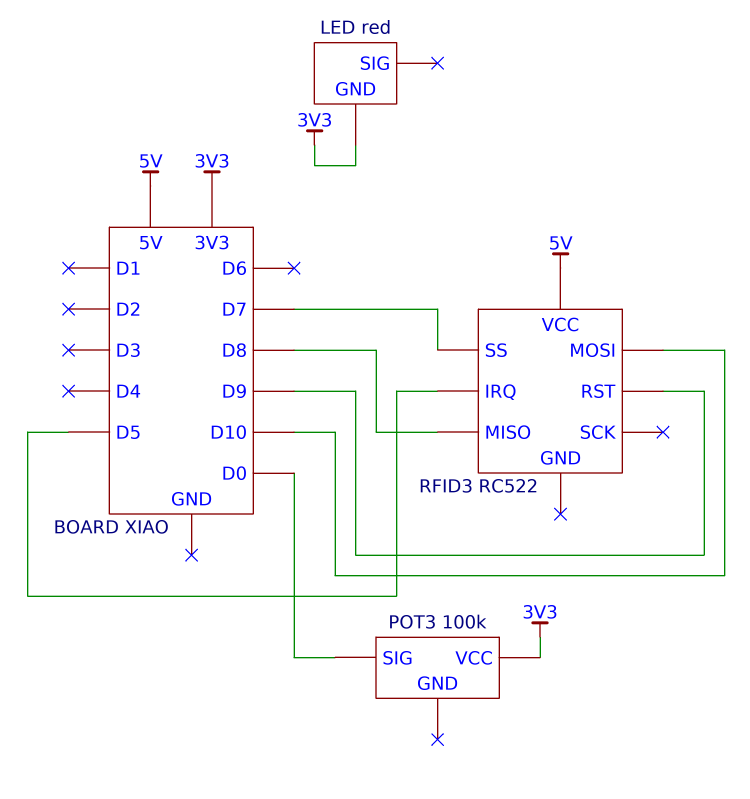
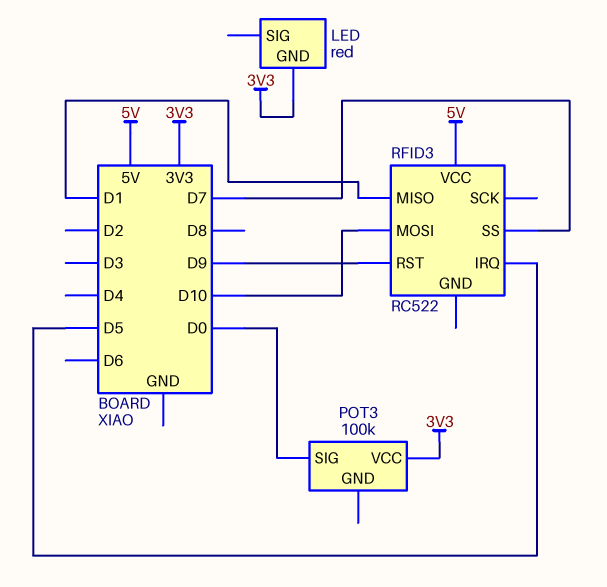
RFID3 pin MISO: D8 -> D1

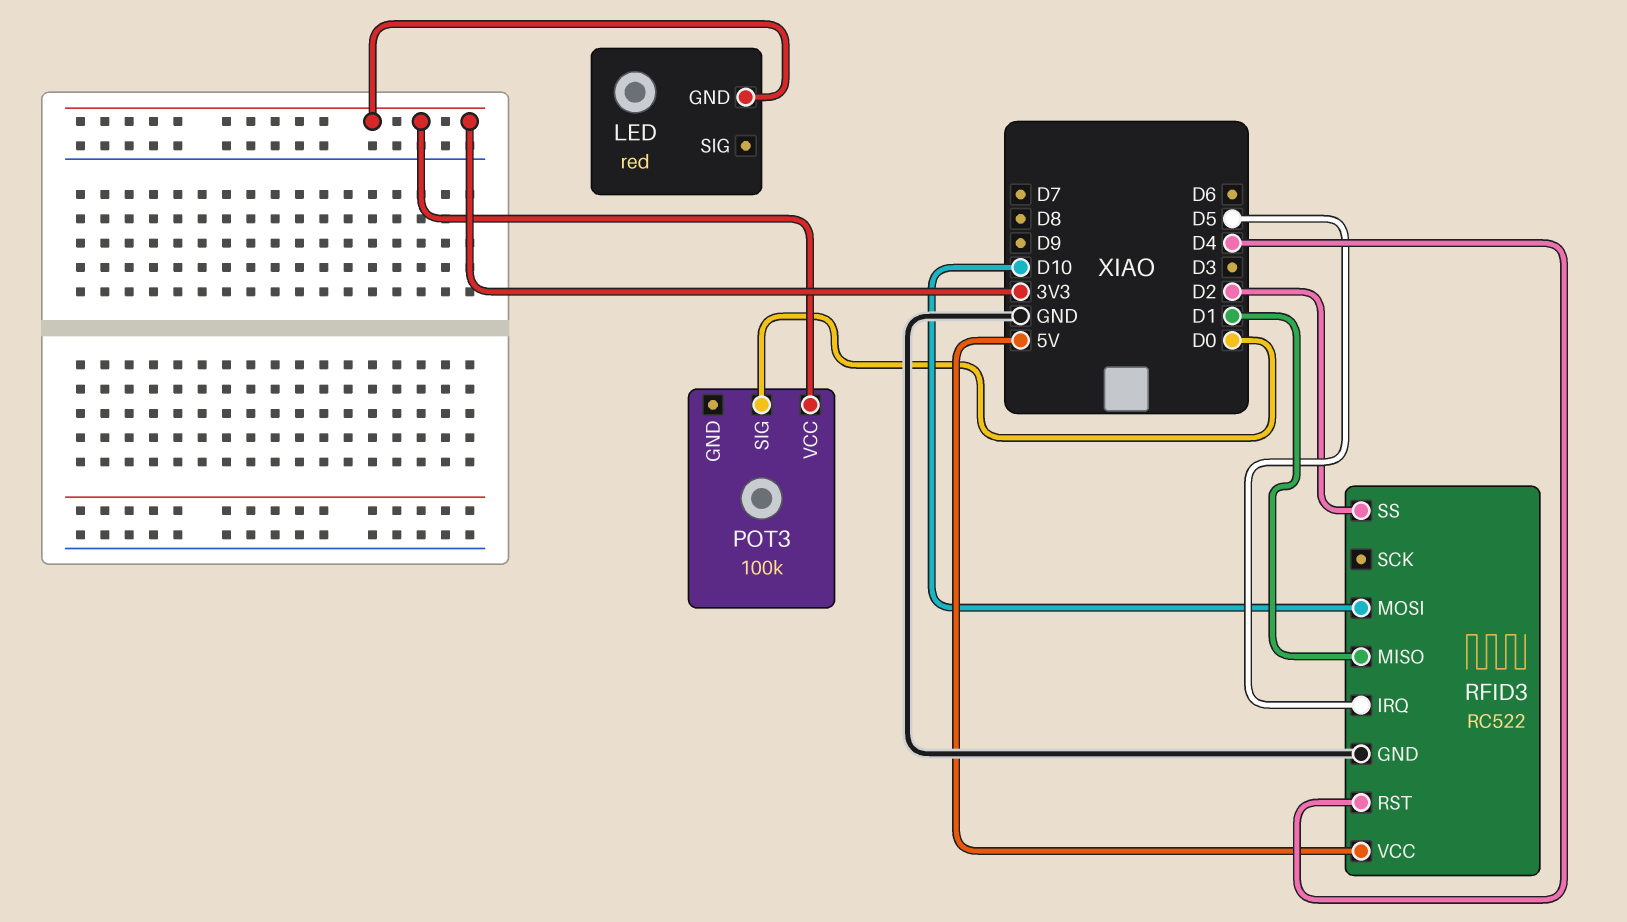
RFID3 pin GND: none -> GND
RFID3 pin RST: D9 -> D4
RFID3 pin SS: D7 -> D2

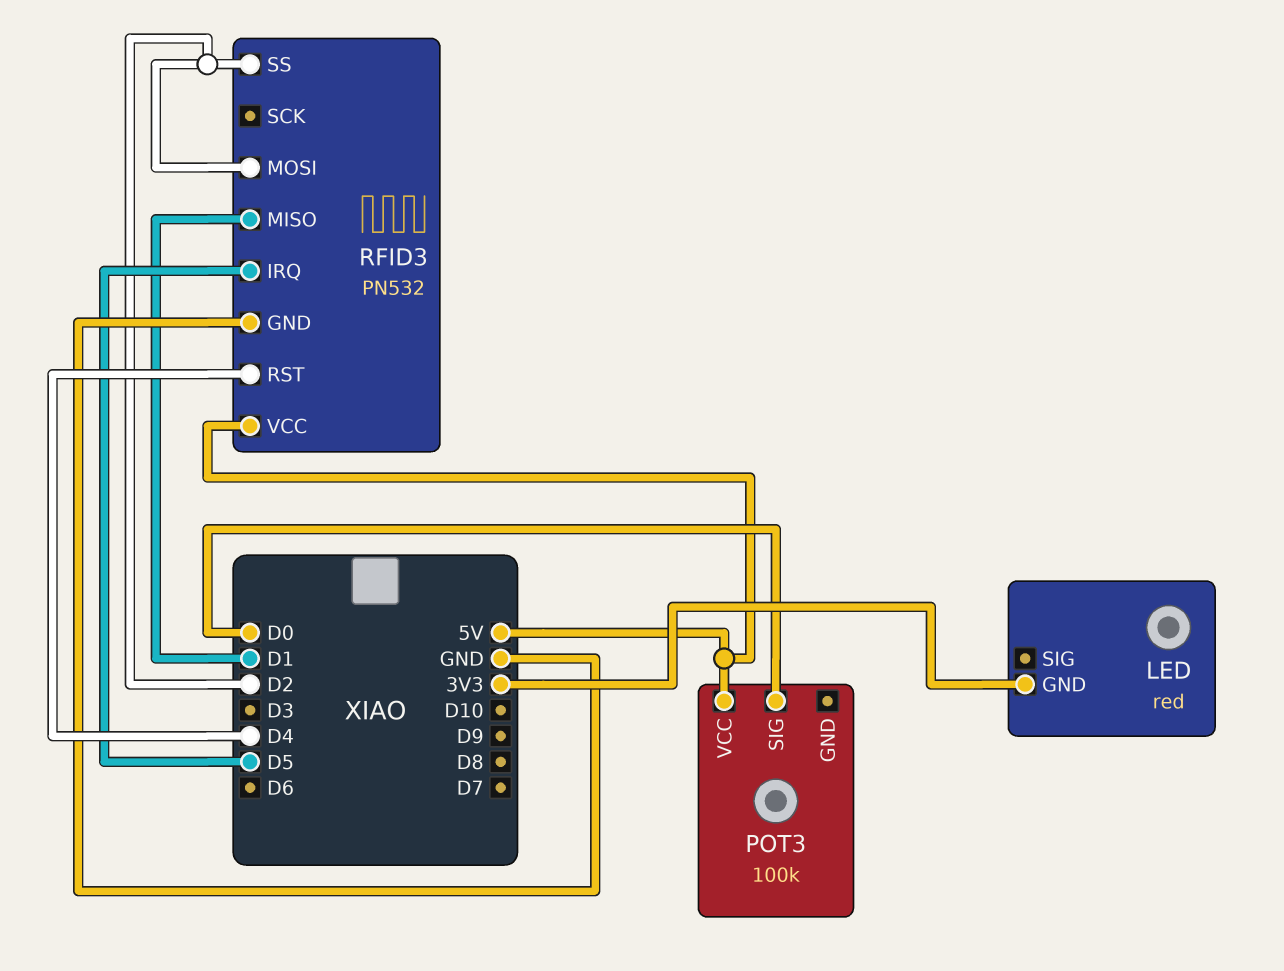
POT3 pin VCC: 3V3 -> 5V
RFID3: RC522 -> PN532
RFID3 pin MOSI: D10 -> D2

